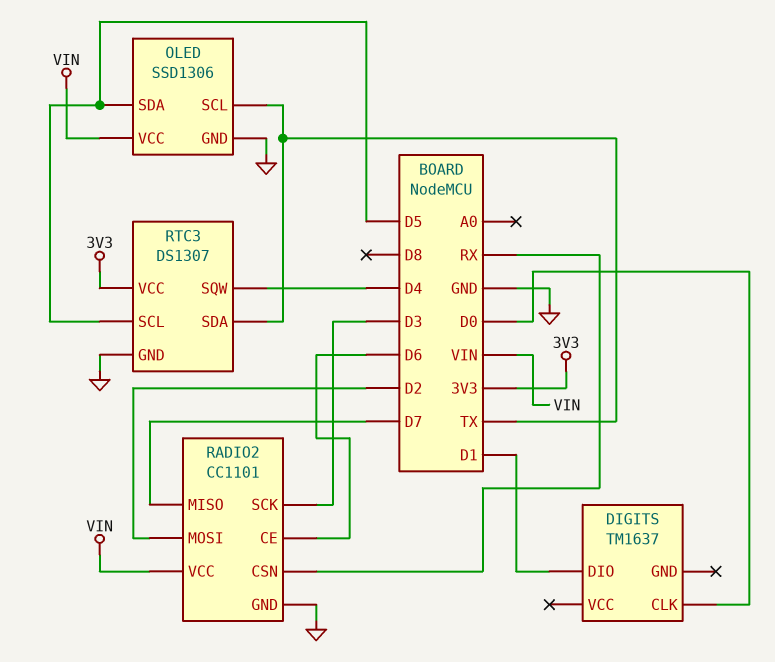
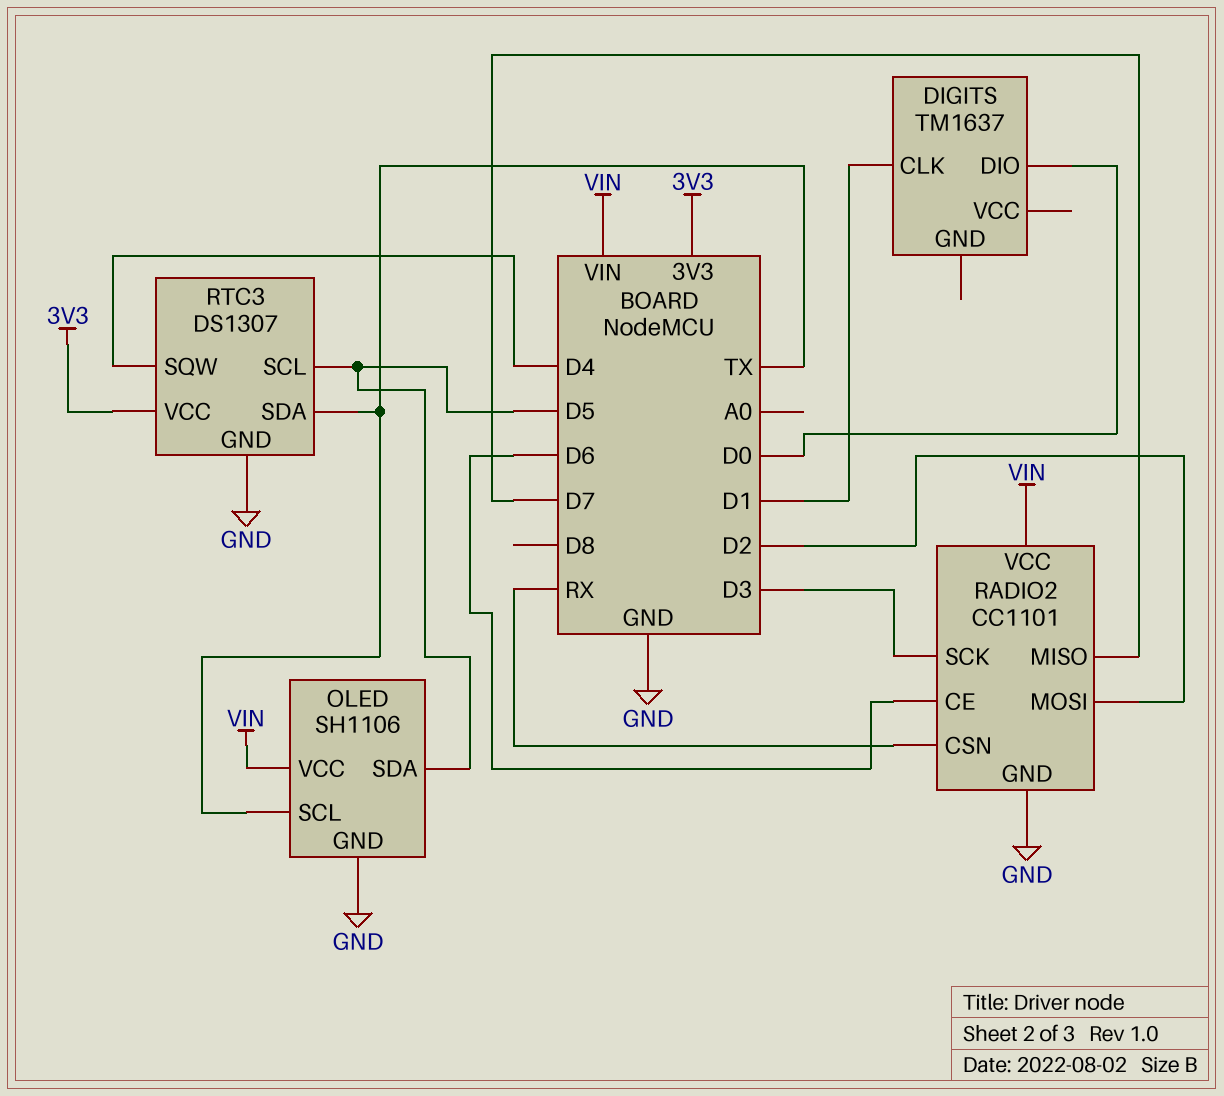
DIGITS pin CLK: D0 -> D1
DIGITS pin DIO: D1 -> D0
OLED: SSD1306 -> SH1106

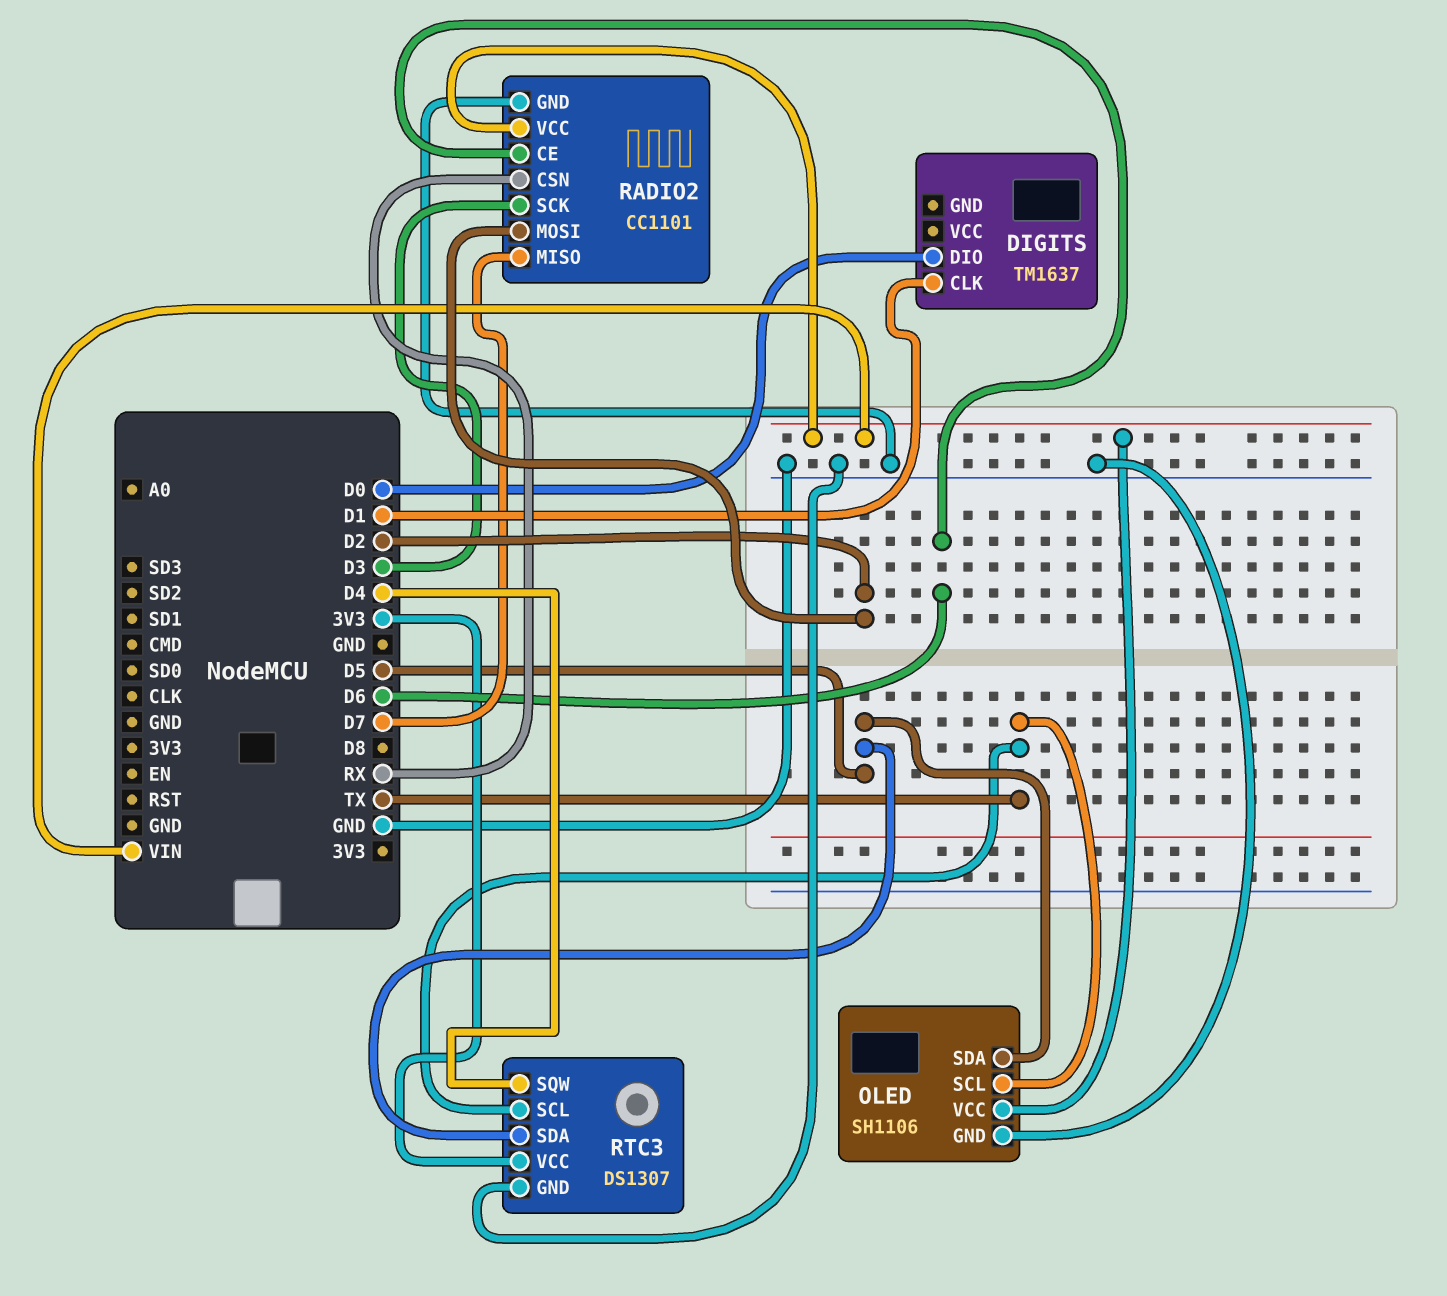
RTC3 pin SCL: D5 -> TX
RTC3 pin SDA: TX -> D5

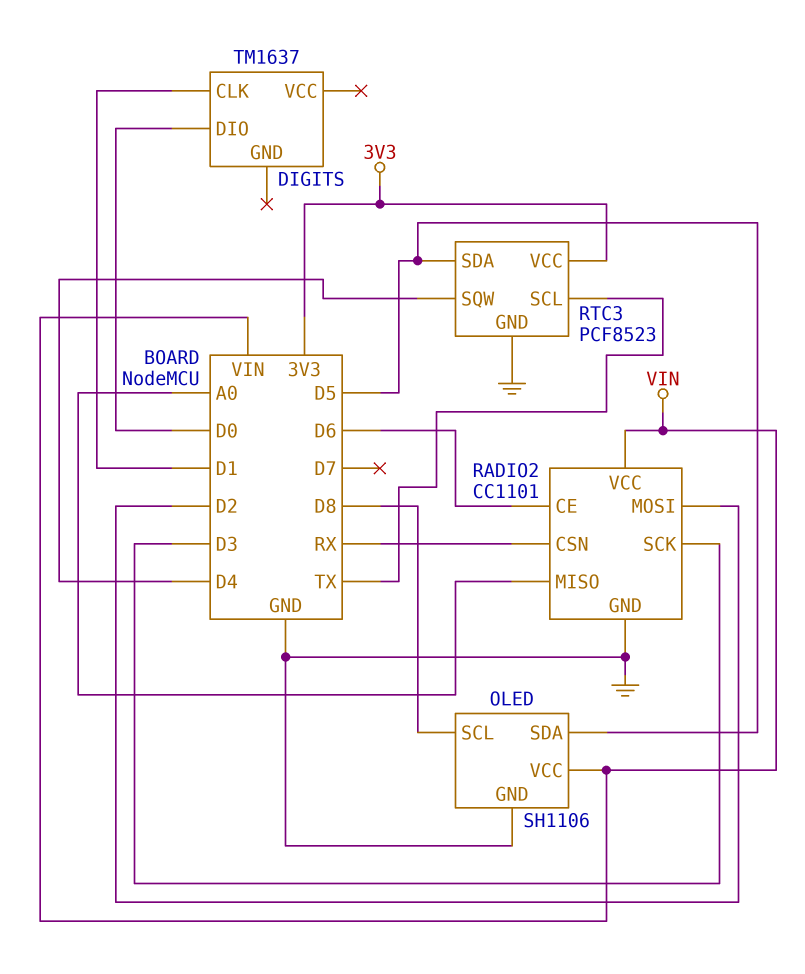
OLED pin SCL: TX -> D8
RADIO2 pin MISO: D7 -> A0
RTC3: DS1307 -> PCF8523

